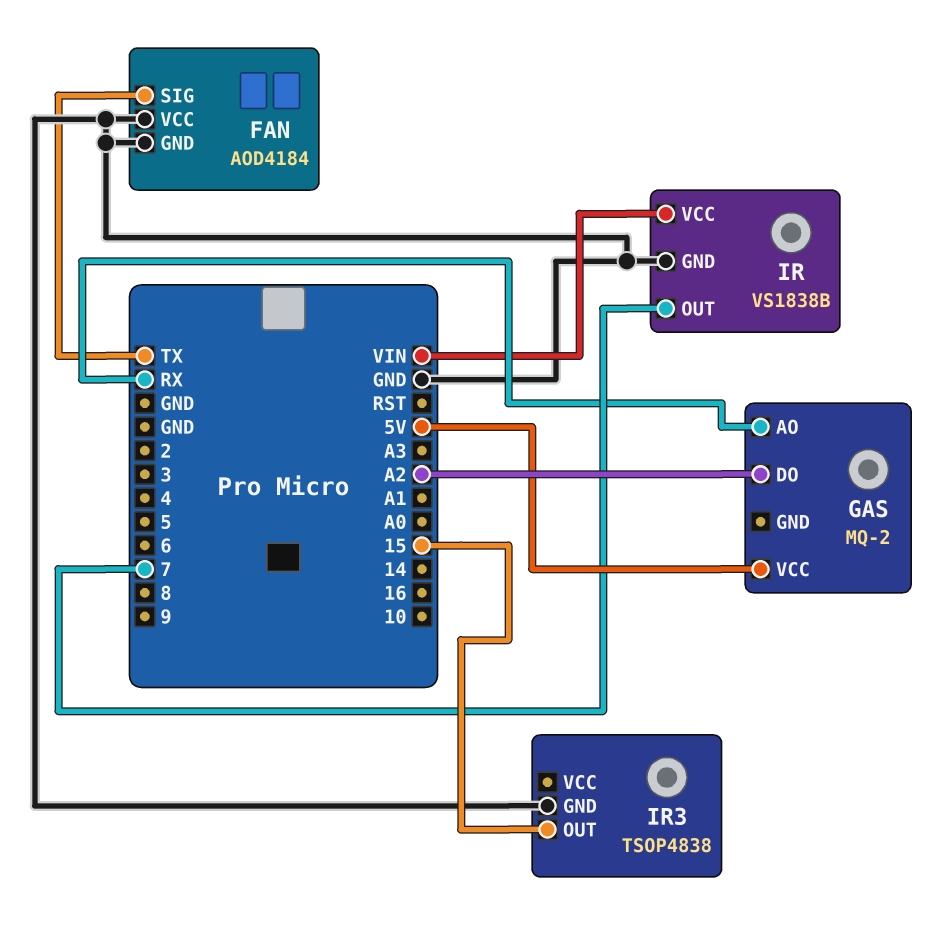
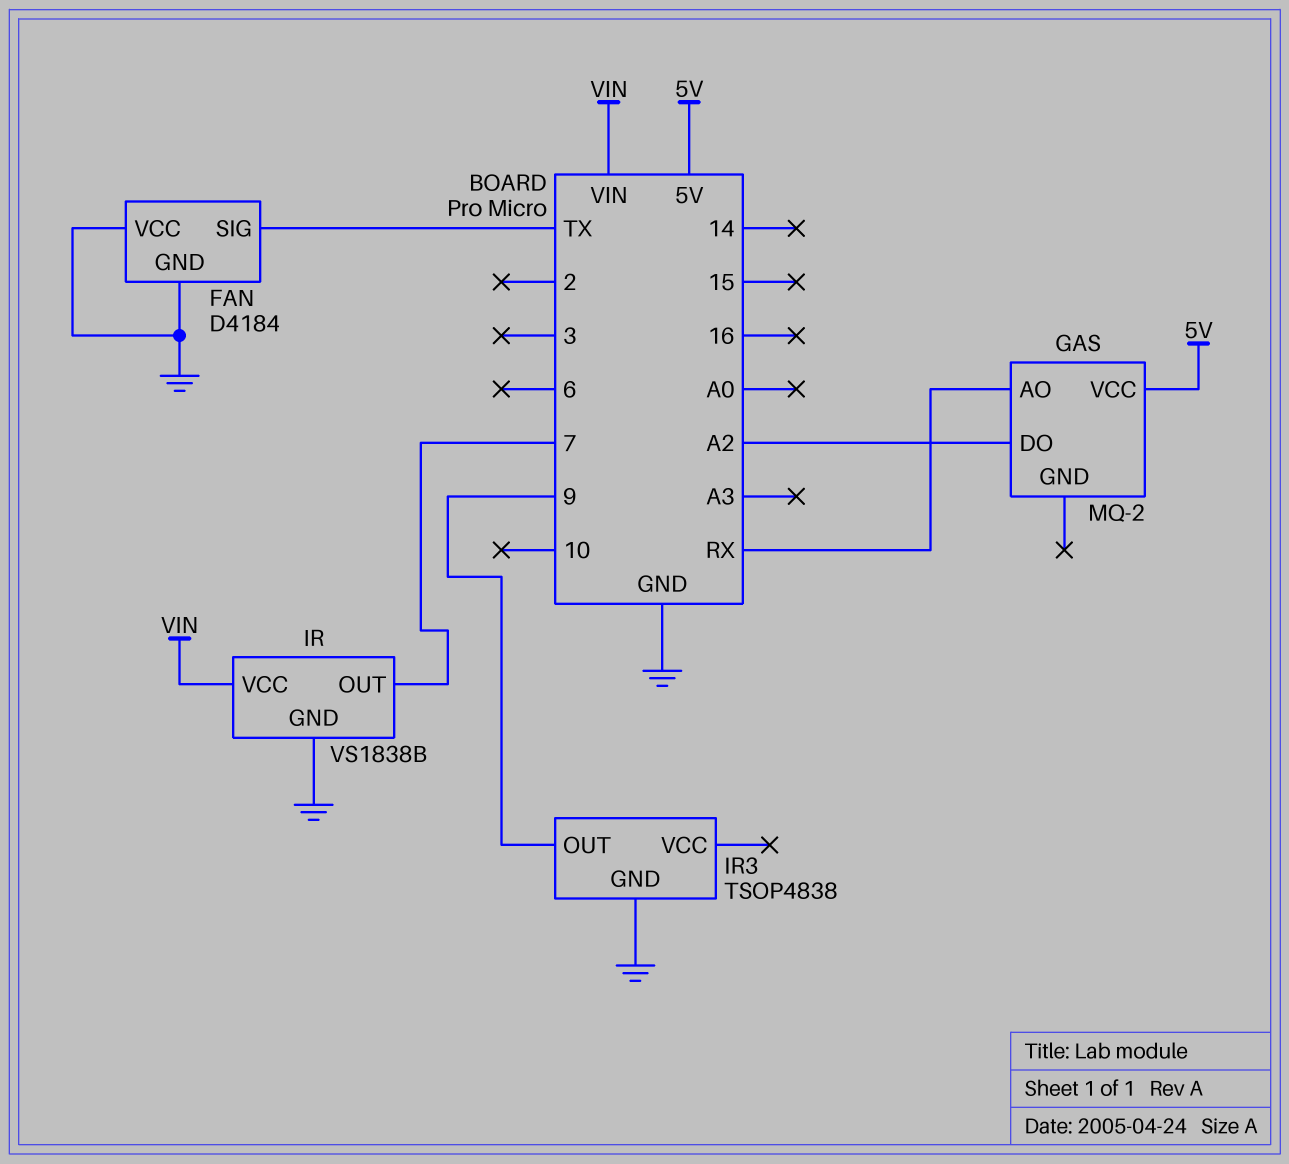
FAN: AOD4184 -> D4184
IR3 pin OUT: 15 -> 9

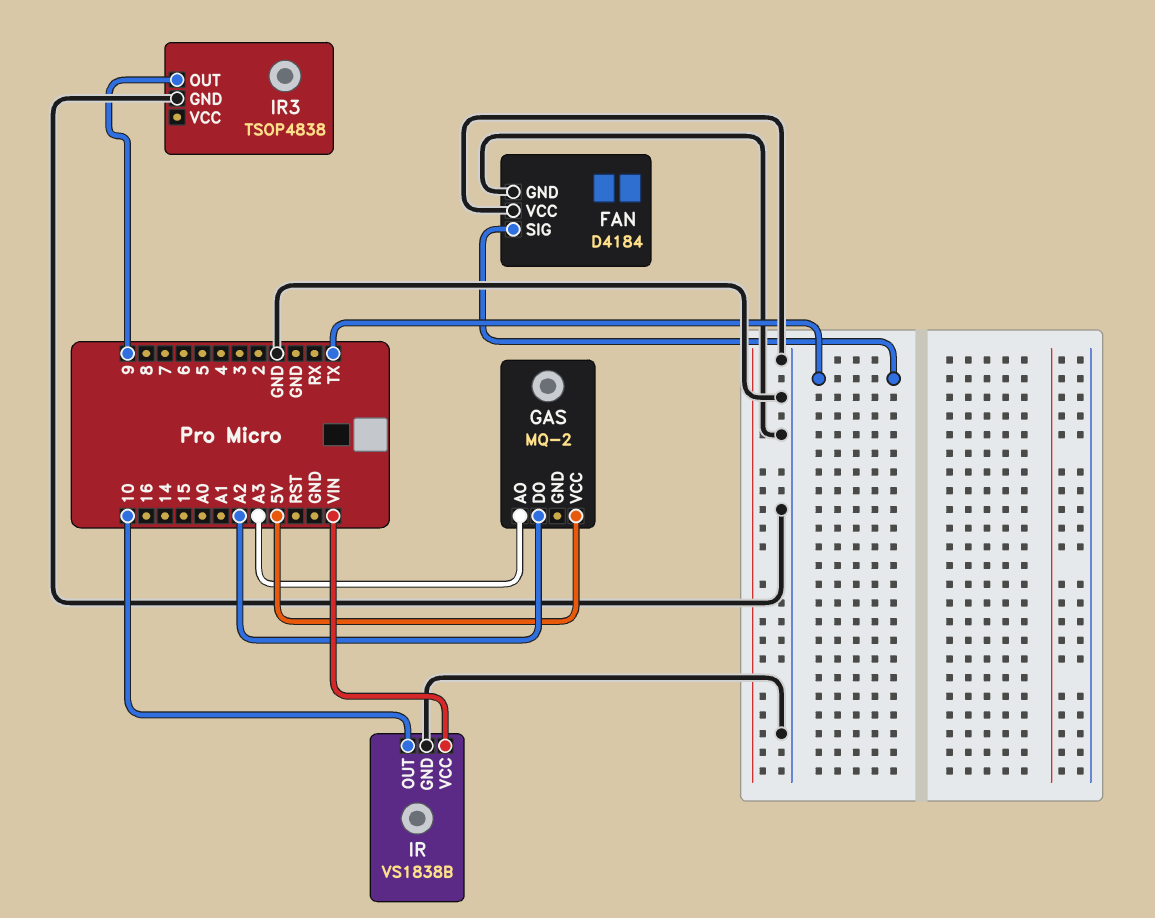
GAS pin AO: RX -> A3
IR pin OUT: 7 -> 10

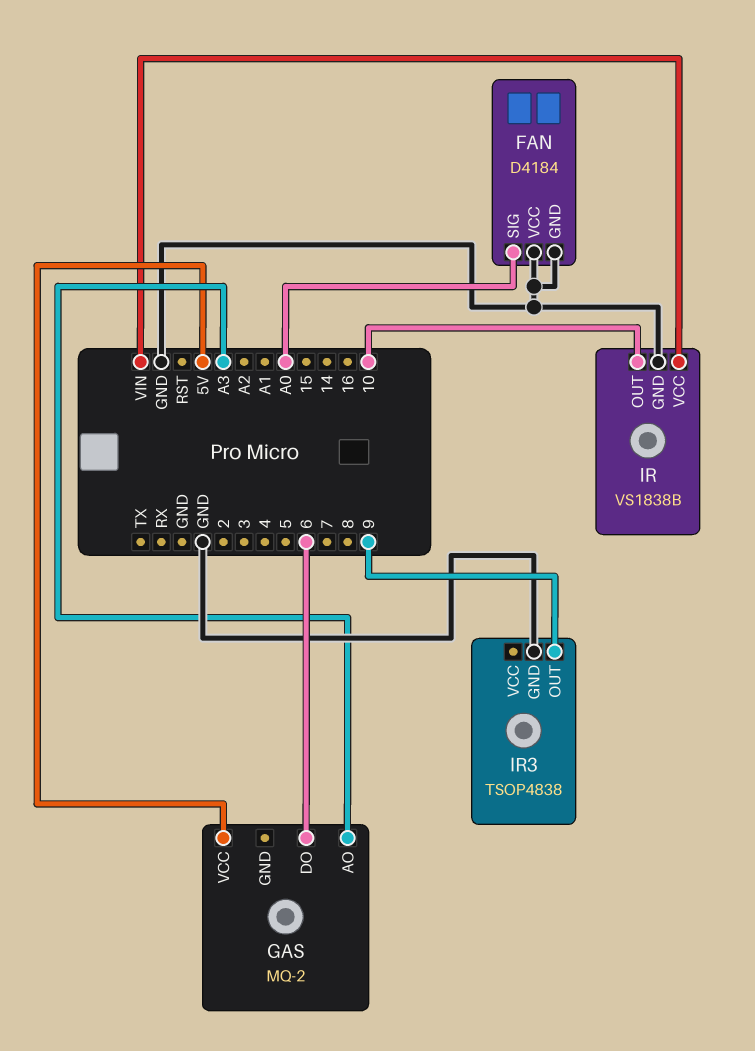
FAN pin SIG: TX -> A0
GAS pin DO: A2 -> 6

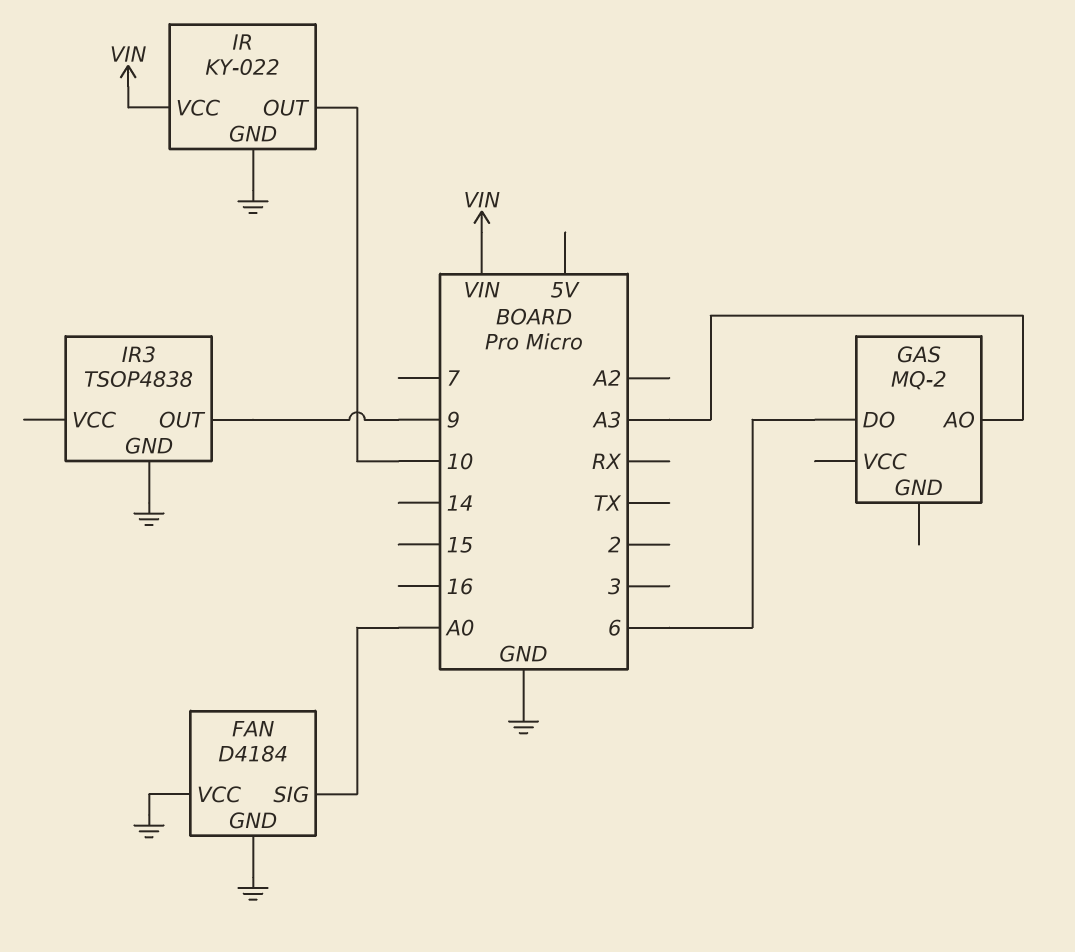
GAS pin VCC: 5V -> none
IR: VS1838B -> KY-022

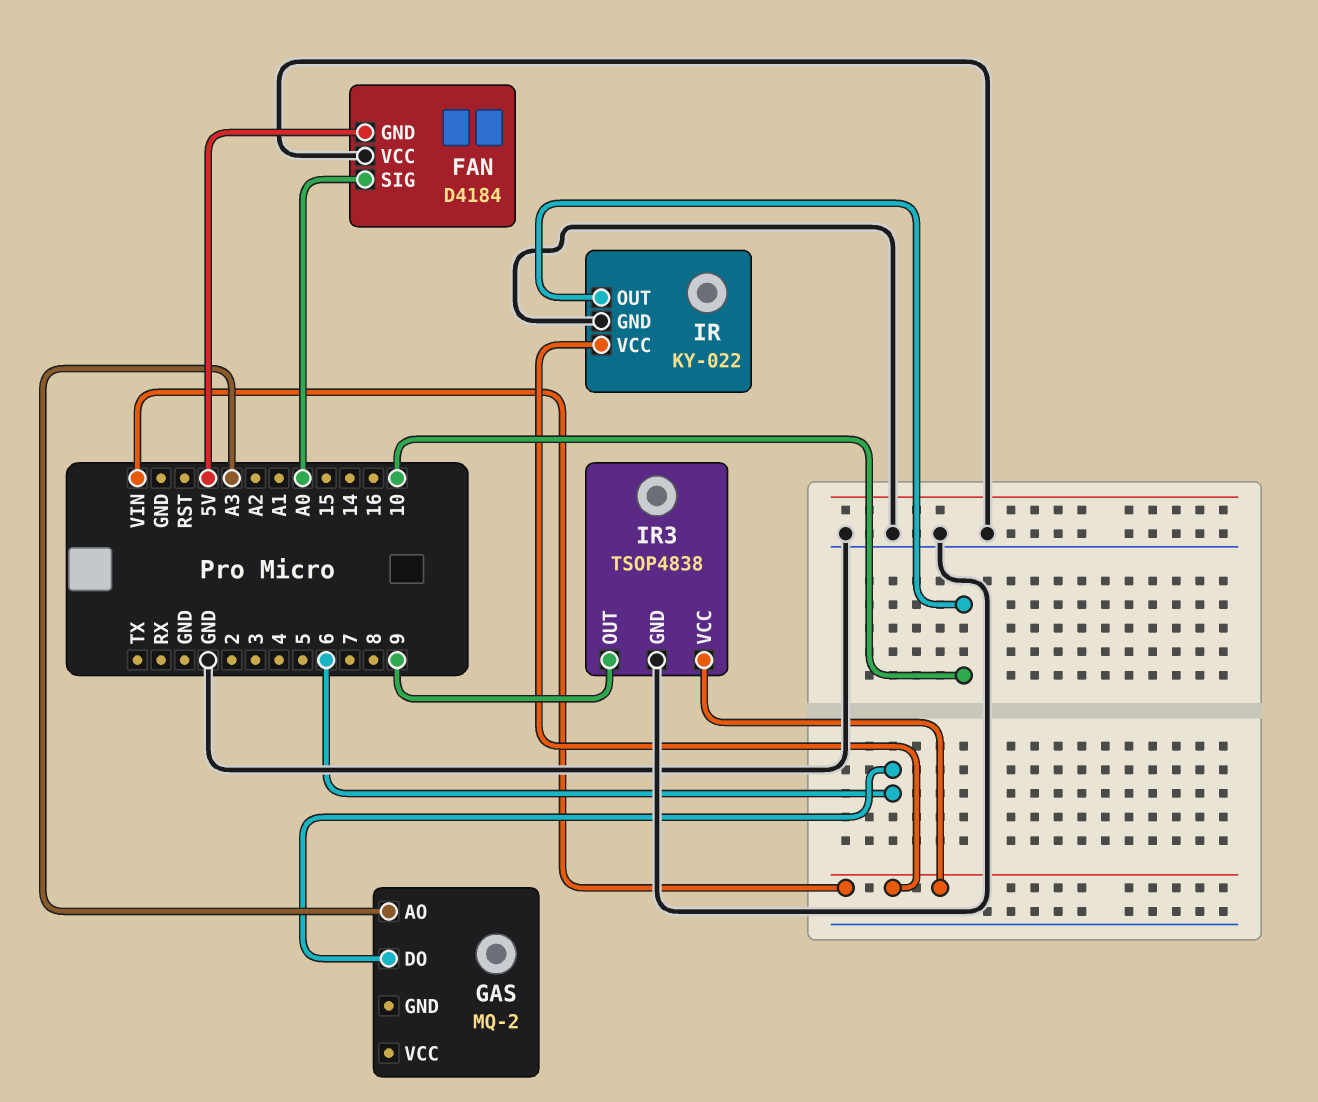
FAN pin GND: GND -> 5V
IR3 pin VCC: none -> VIN

